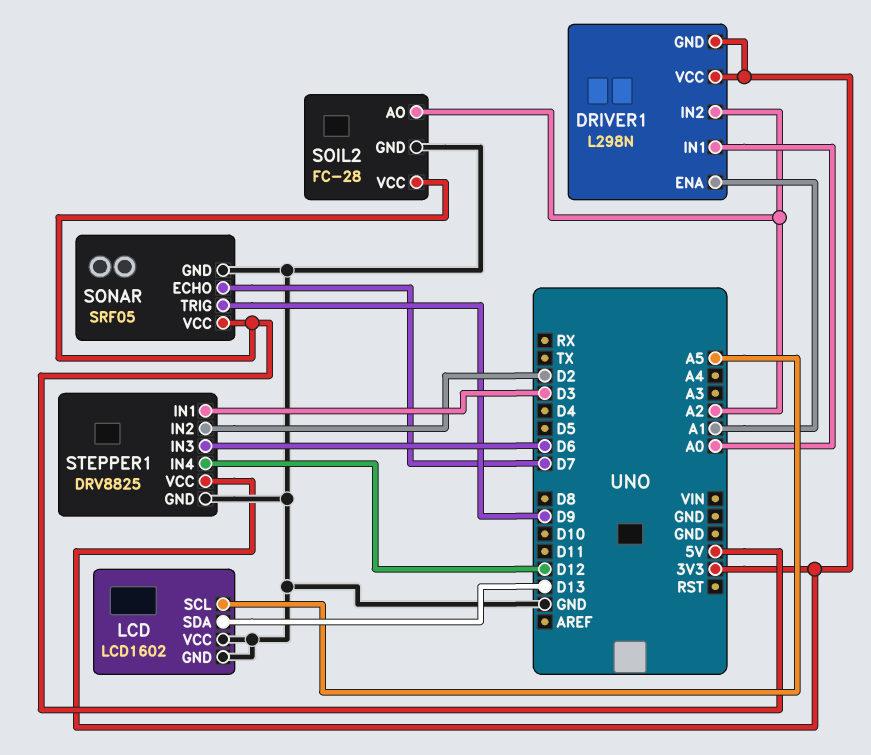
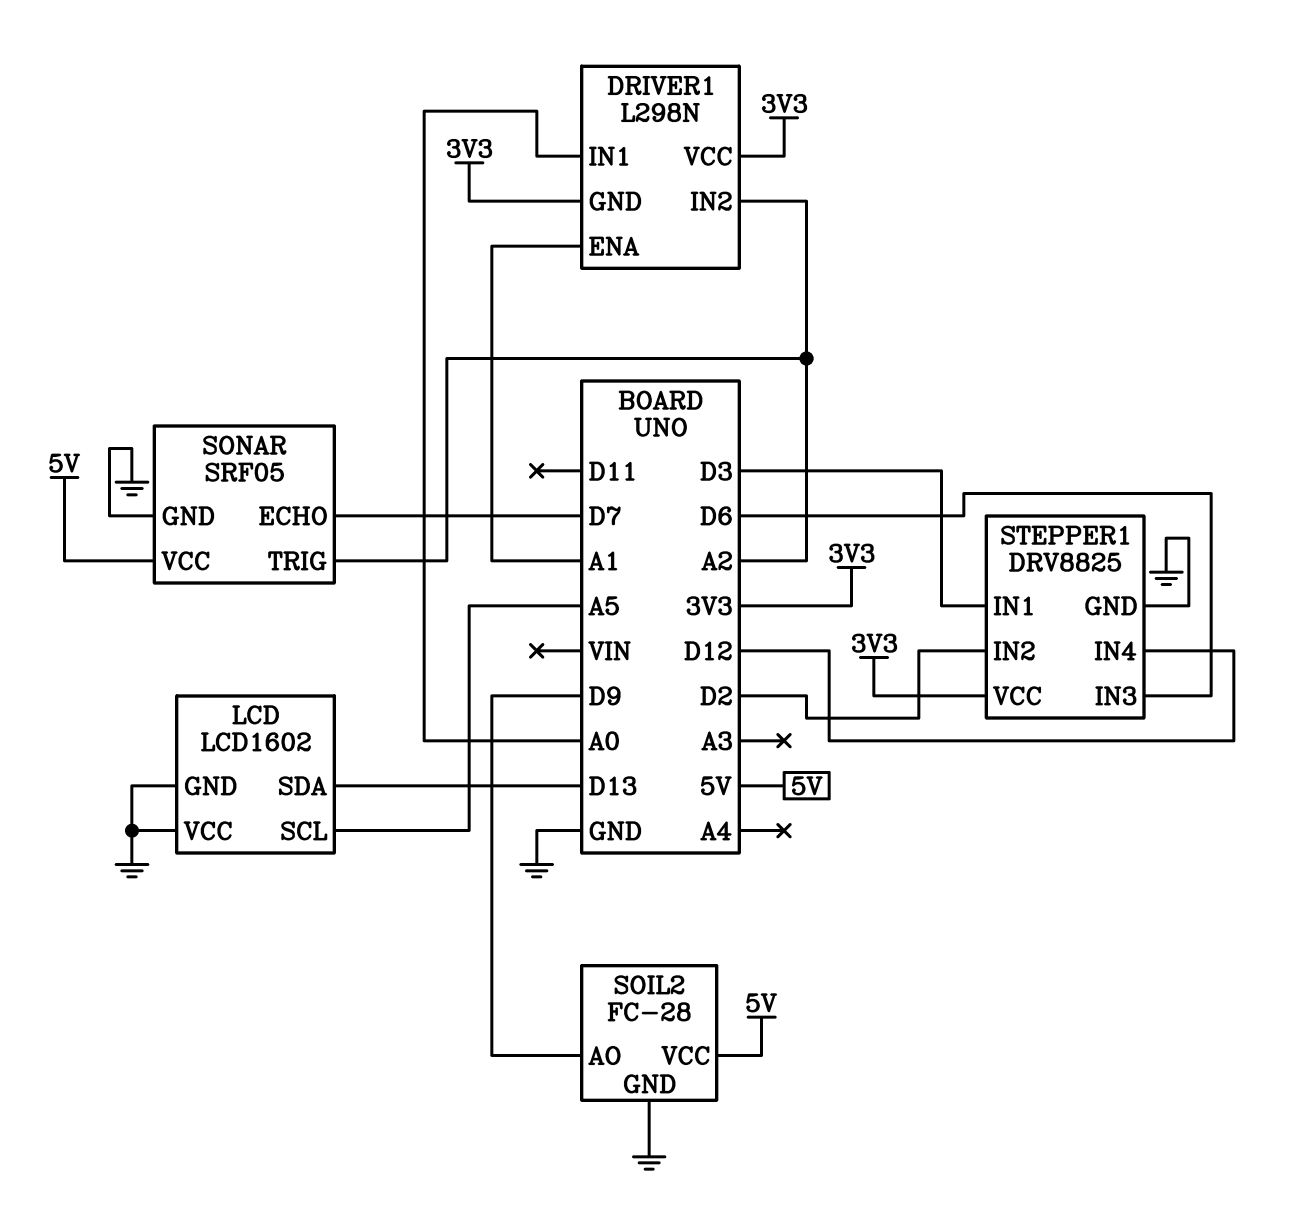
SOIL2 pin AO: A2 -> D9
SONAR pin TRIG: D9 -> A2

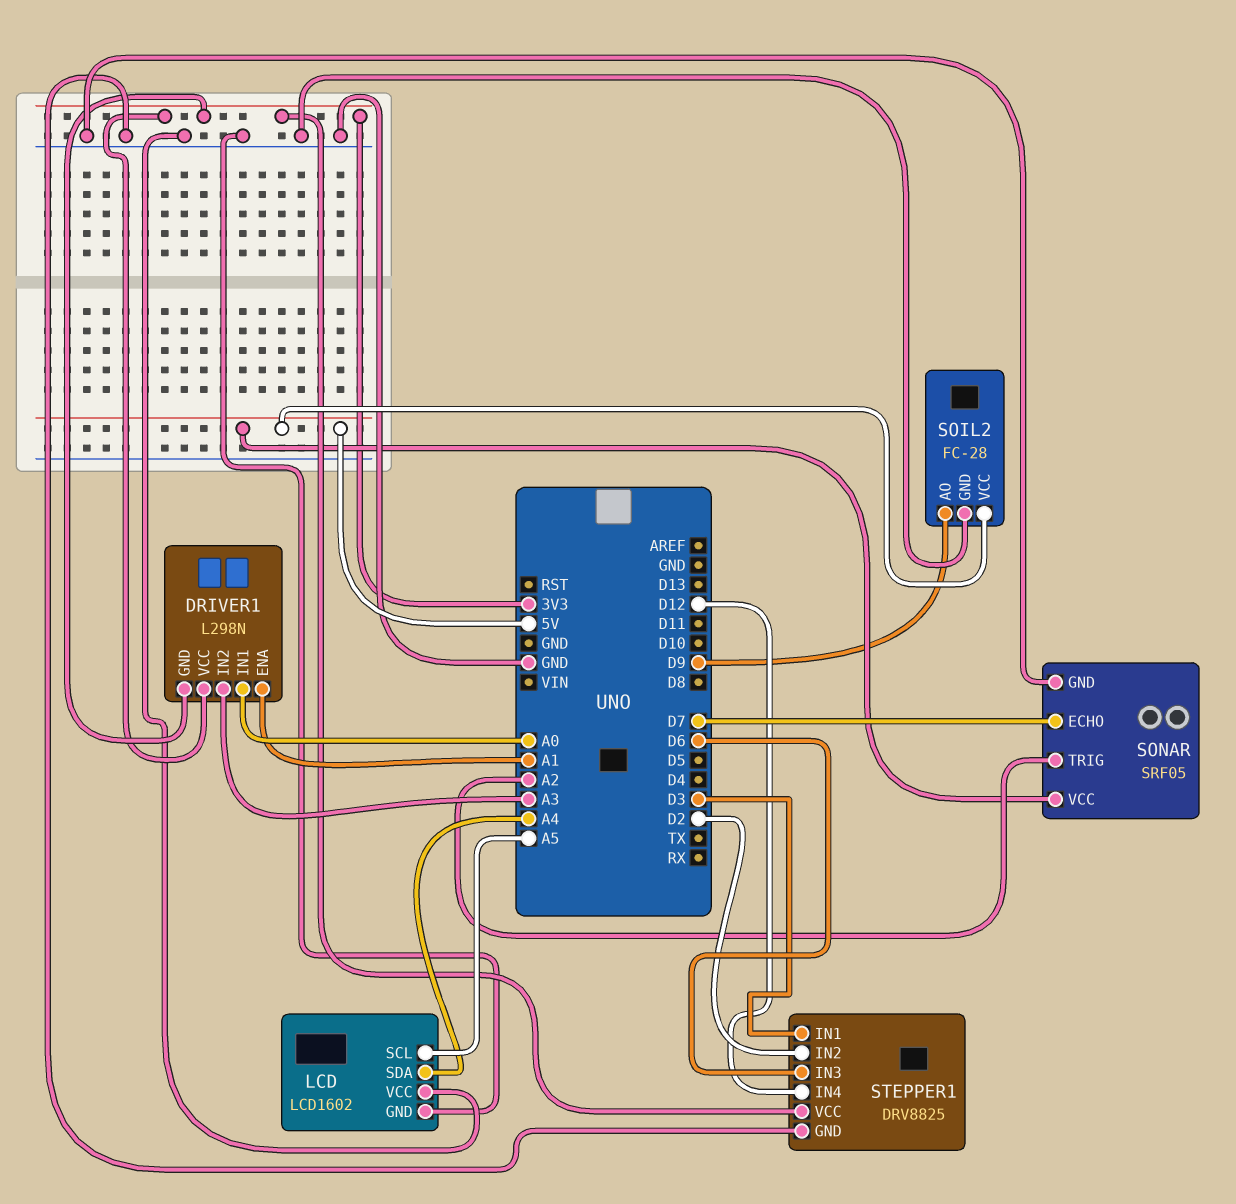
DRIVER1 pin IN2: A2 -> A3
LCD pin SDA: D13 -> A4

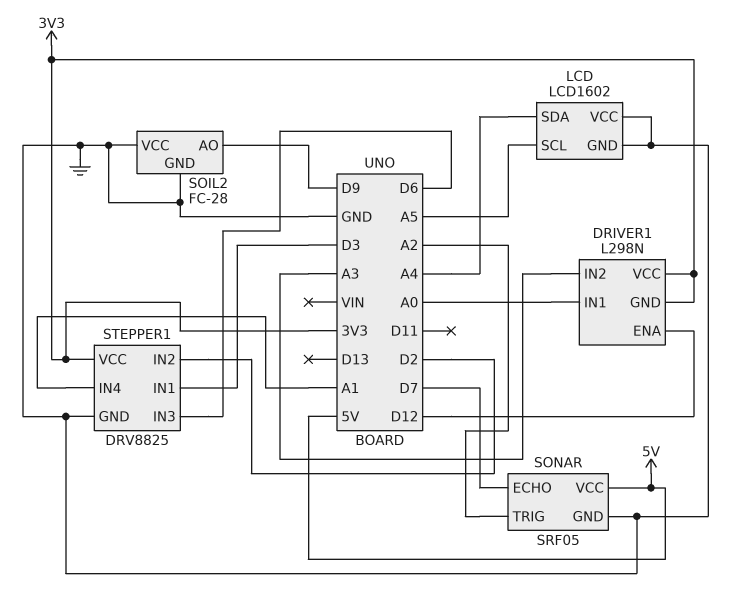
DRIVER1 pin ENA: A1 -> D12
SOIL2 pin VCC: 5V -> GND
STEPPER1 pin IN4: D12 -> A1

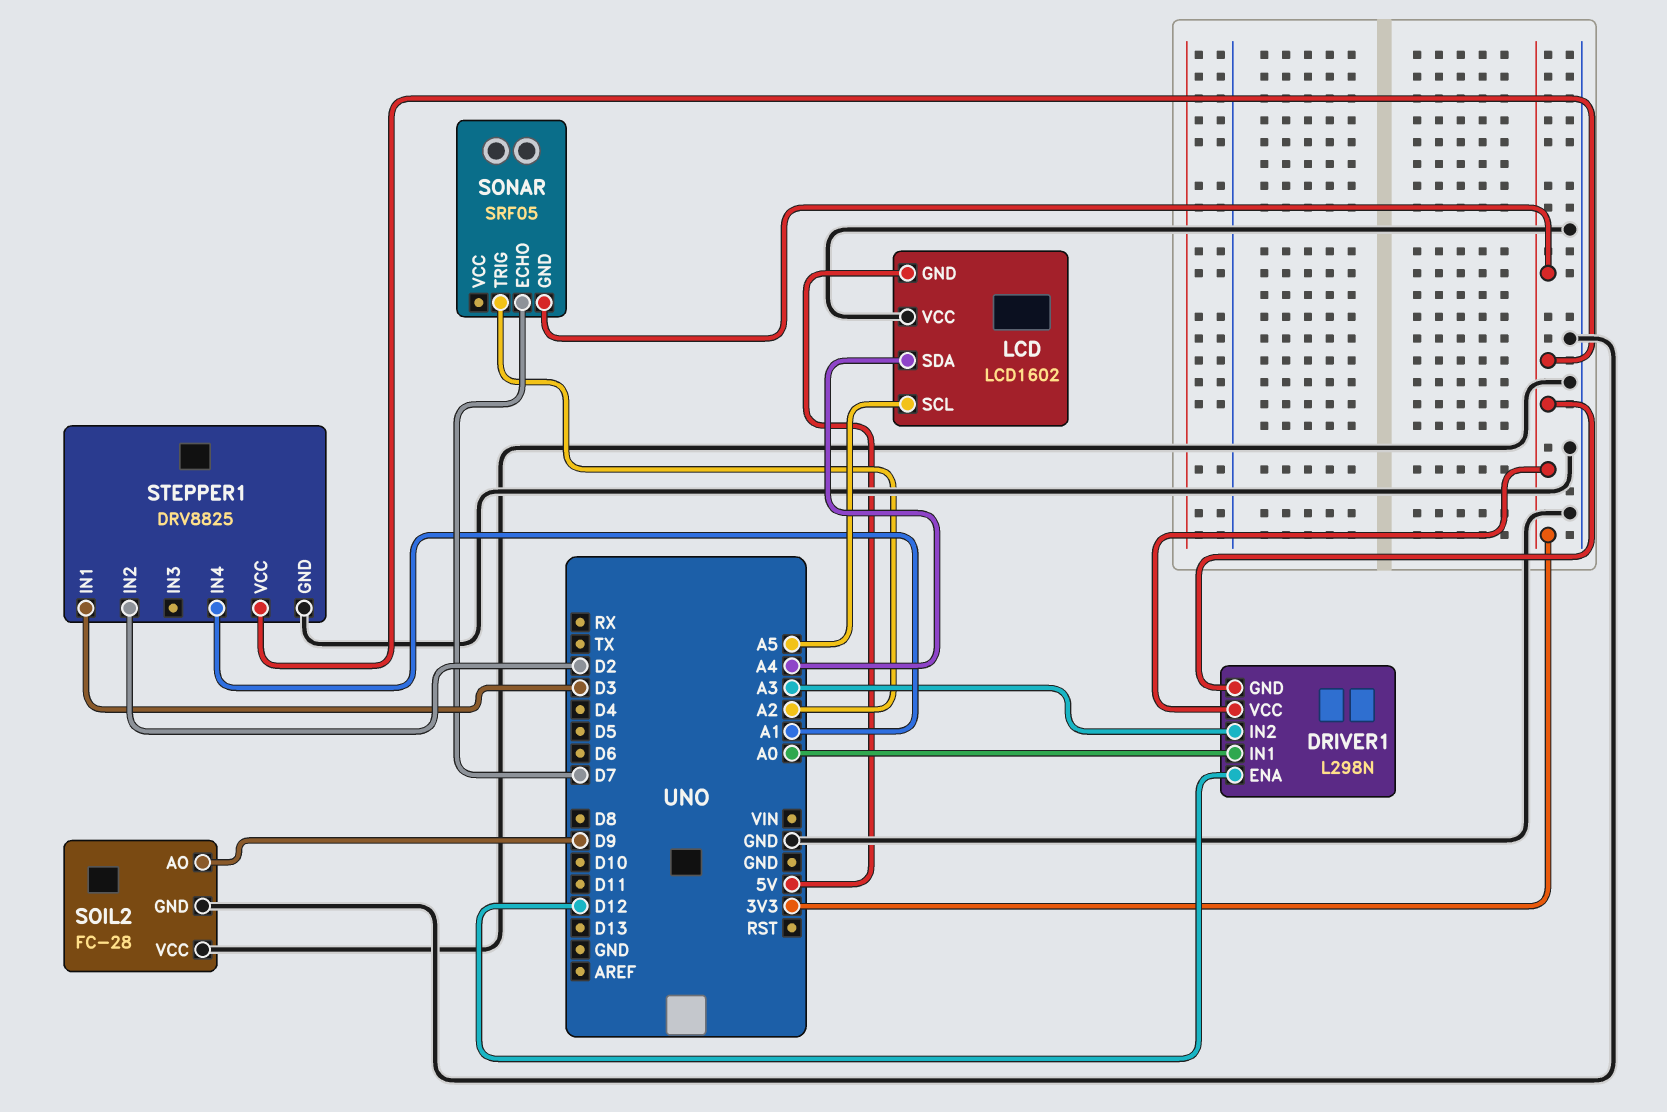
LCD pin GND: GND -> 5V
SONAR pin GND: GND -> 3V3
SONAR pin VCC: 5V -> none
STEPPER1 pin IN3: D6 -> none

